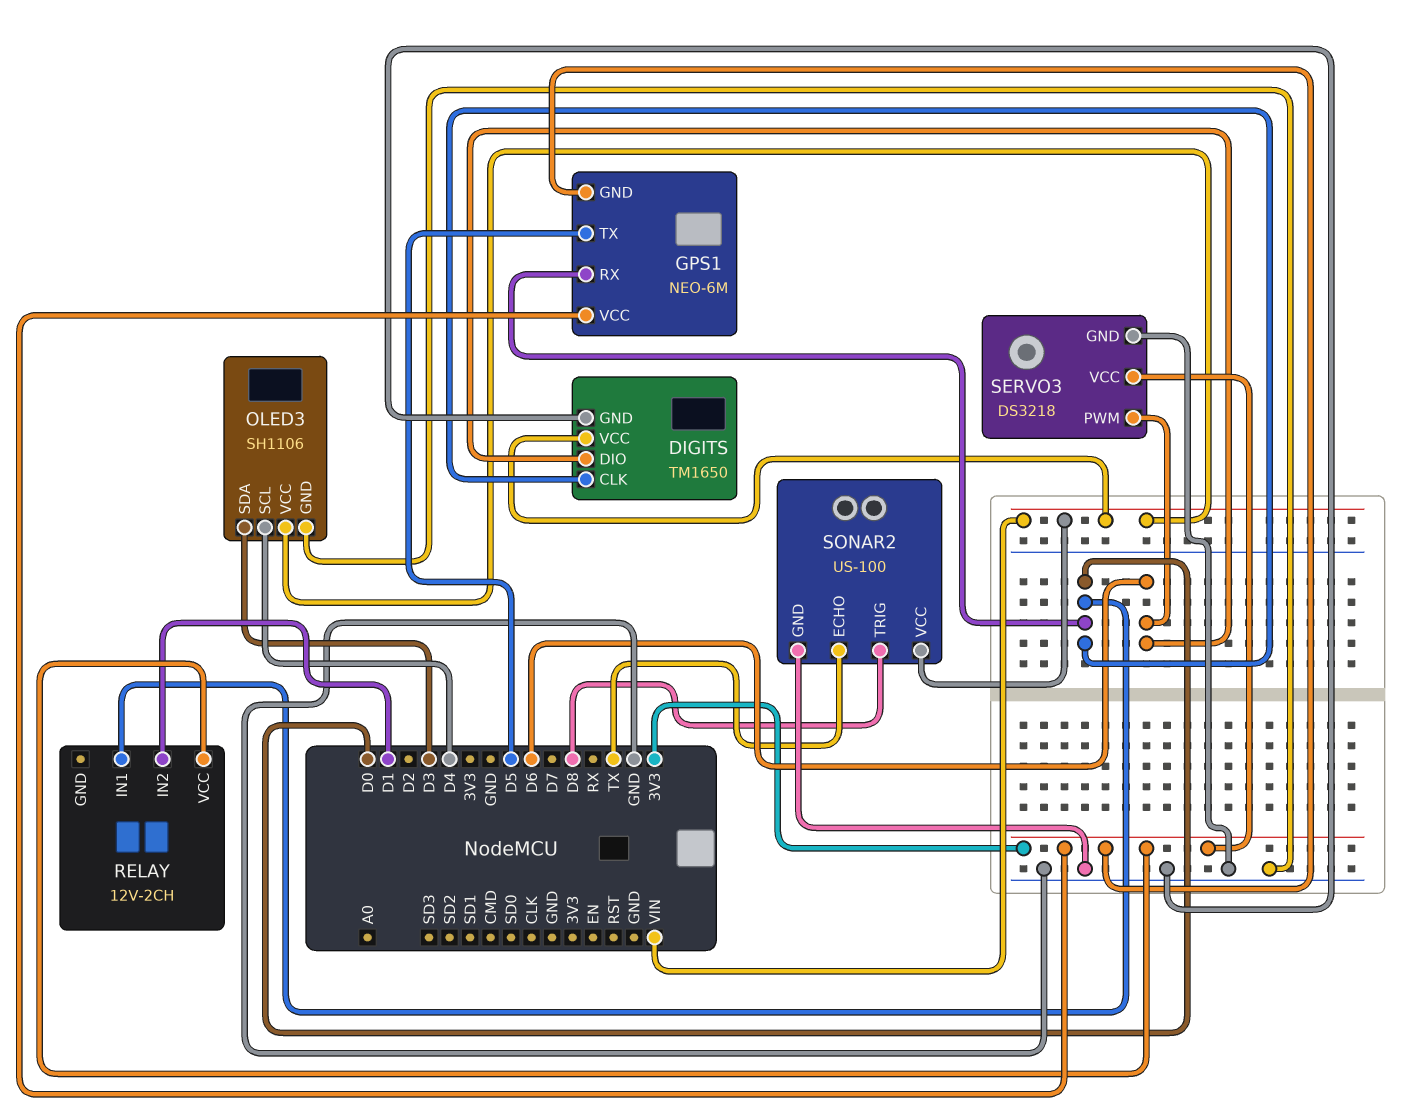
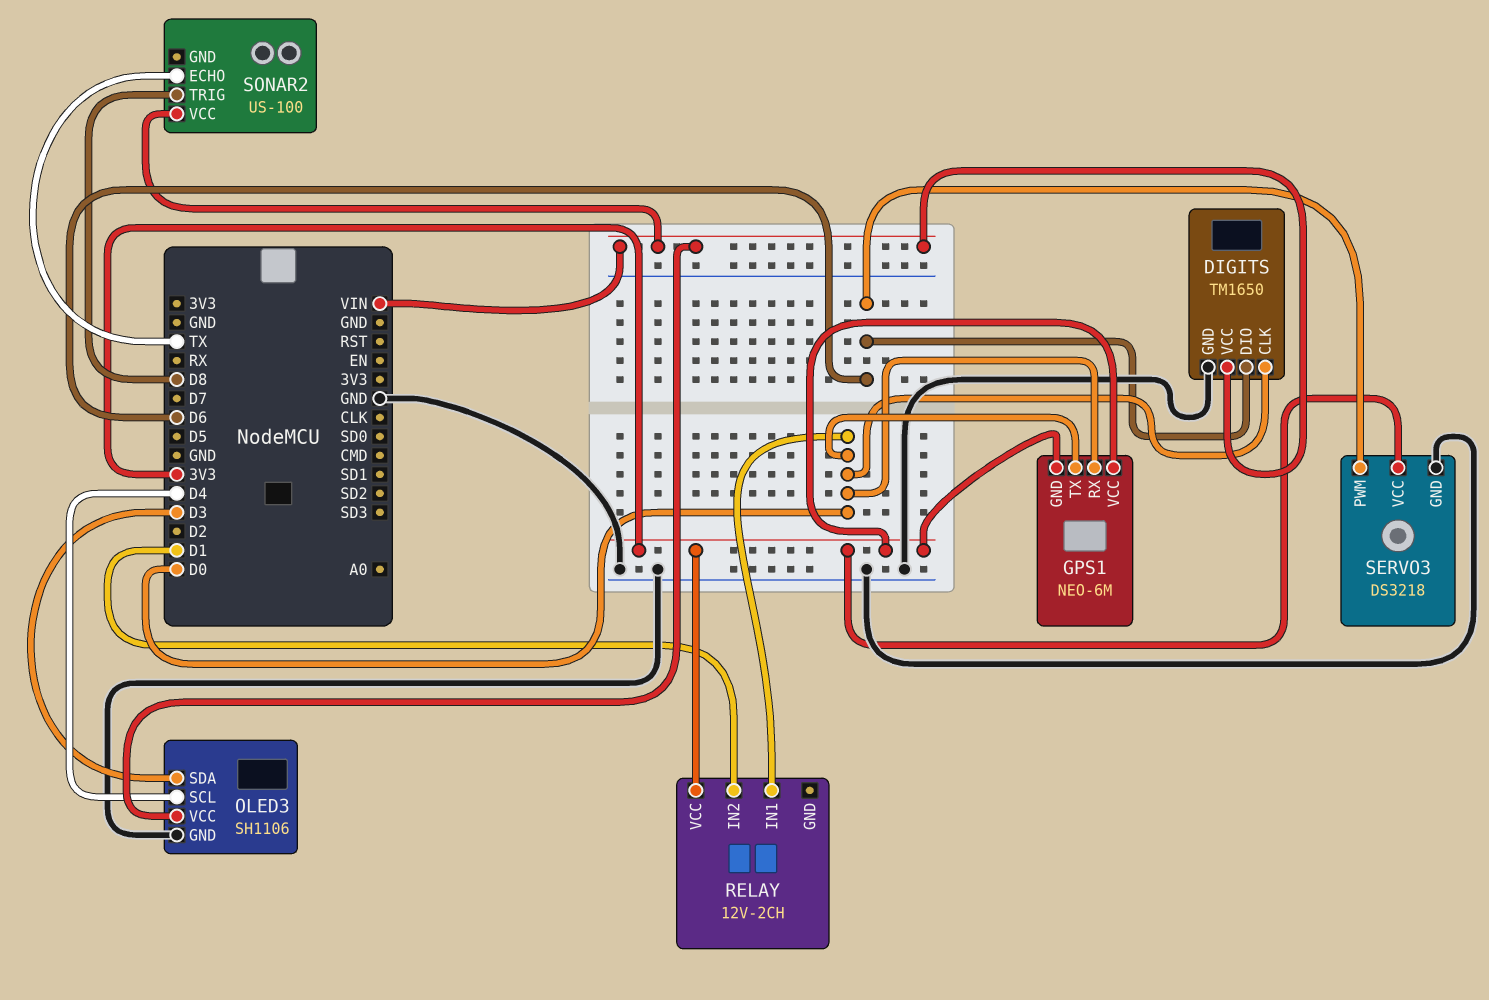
GPS1 pin TX: D5 -> D0
SONAR2 pin GND: GND -> none

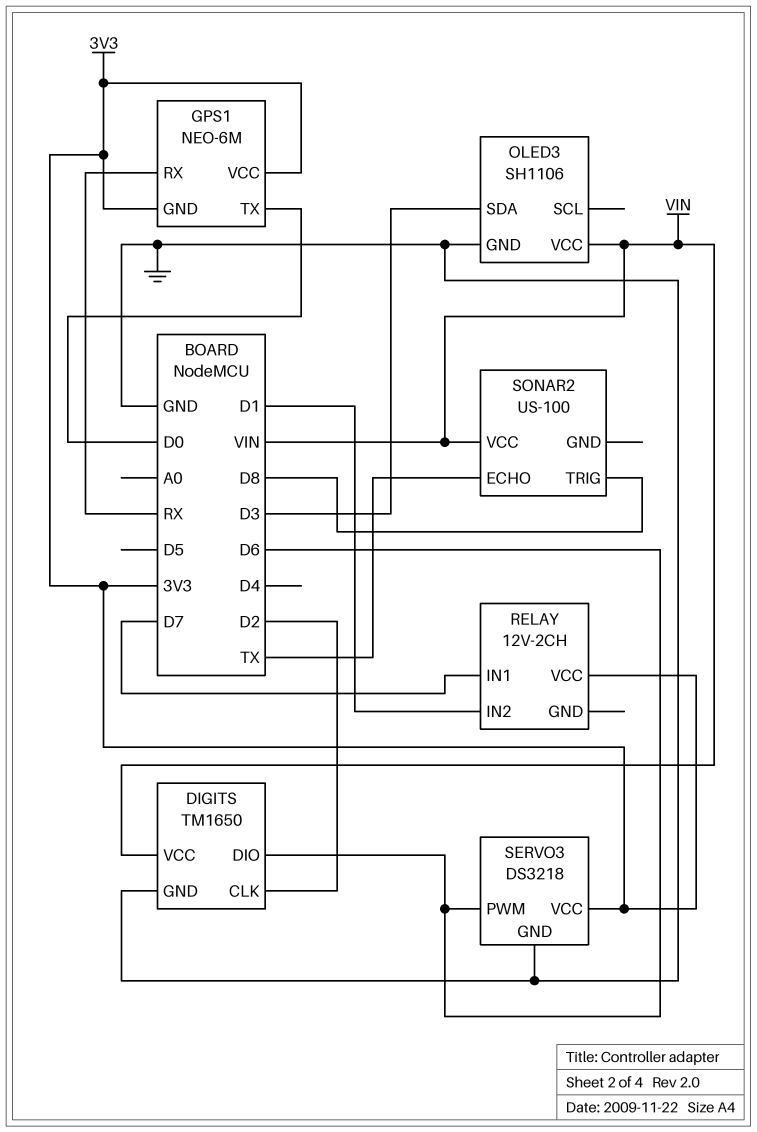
DIGITS pin CLK: D0 -> D2
GPS1 pin RX: D0 -> RX
OLED3 pin SCL: D4 -> none
RELAY pin IN1: D0 -> D7

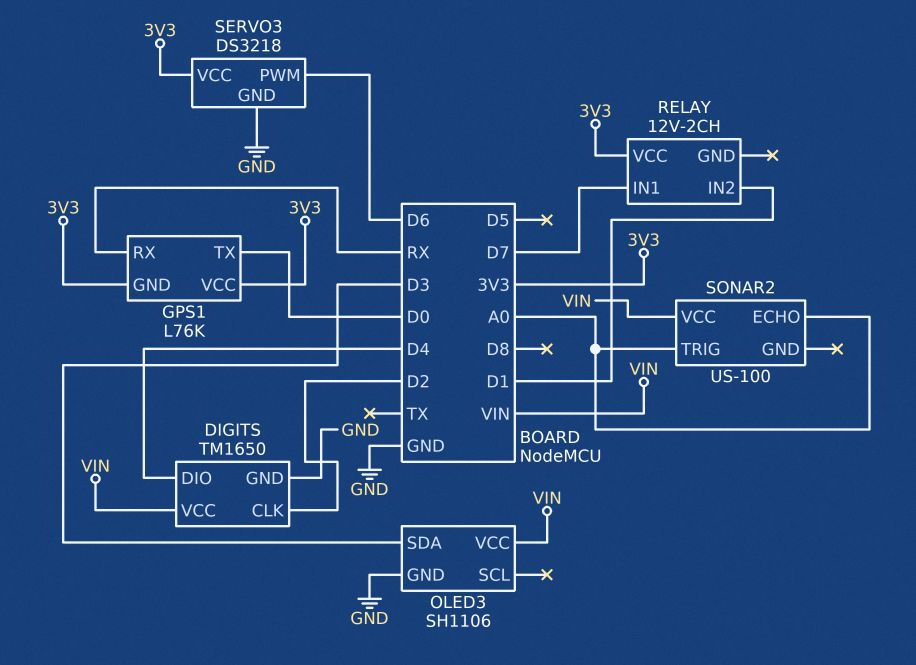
DIGITS pin DIO: D6 -> D4
GPS1: NEO-6M -> L76K
SONAR2 pin ECHO: TX -> A0
SONAR2 pin TRIG: D8 -> A0

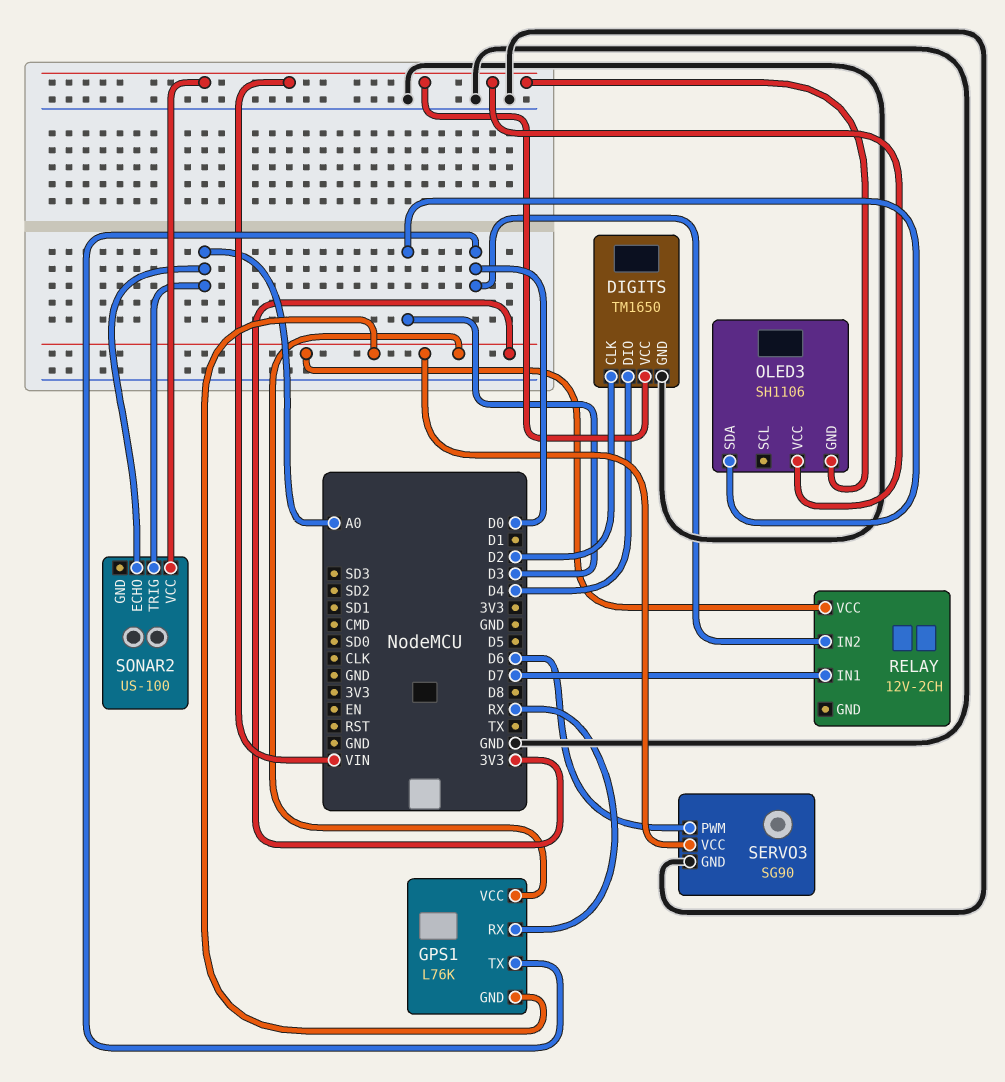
OLED3 pin GND: GND -> VIN
RELAY pin IN2: D1 -> D0
SERVO3: DS3218 -> SG90

